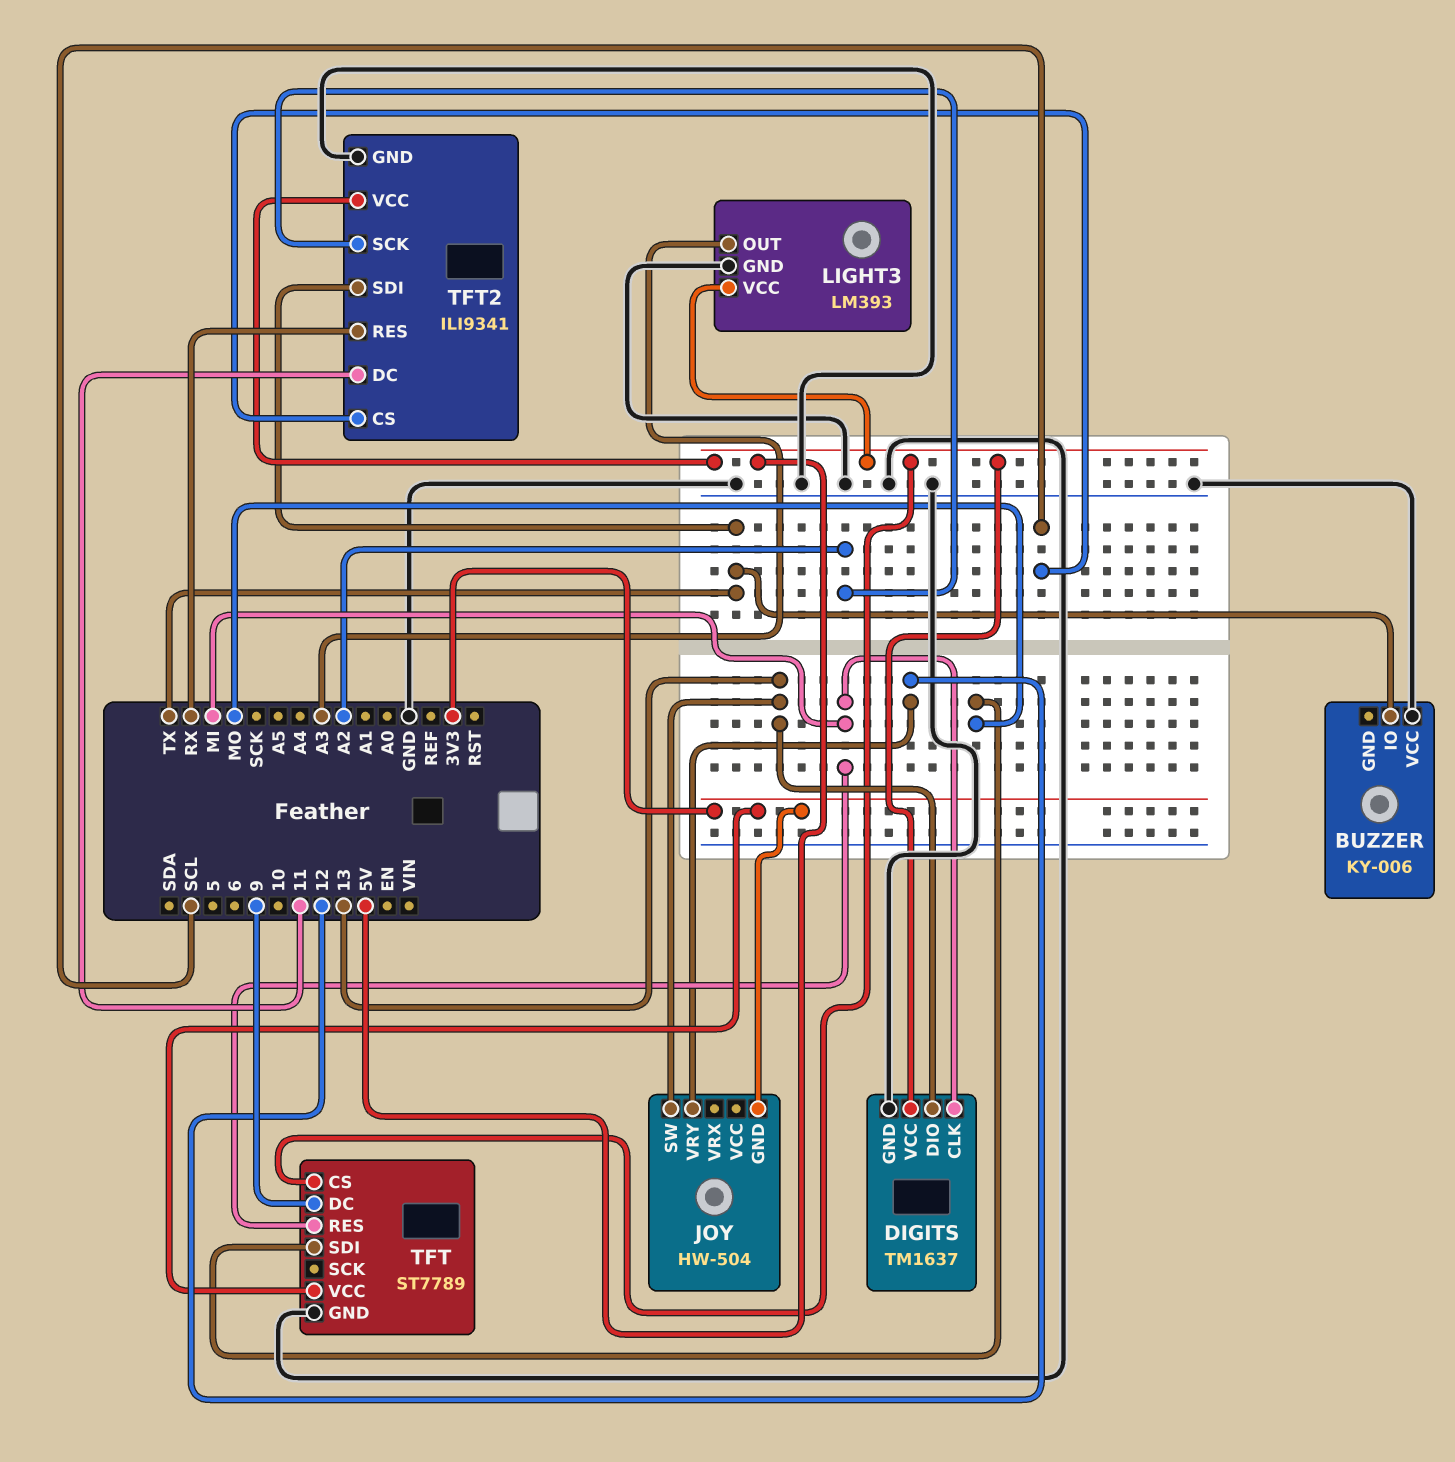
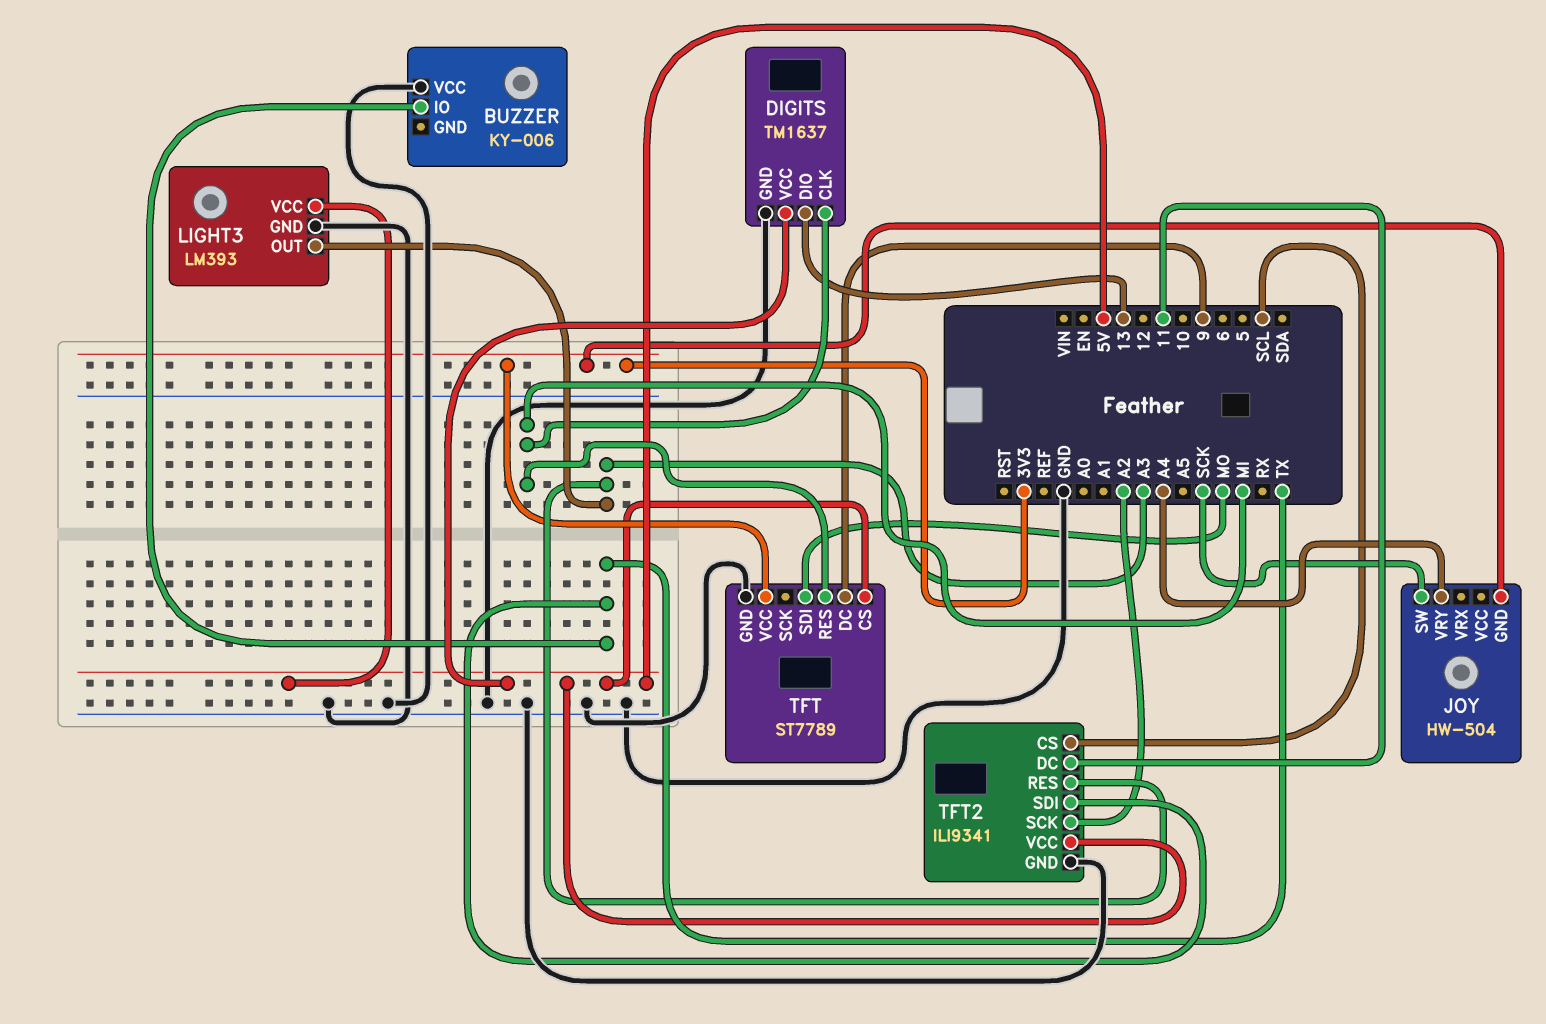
JOY pin SW: 13 -> SCK
JOY pin VRY: 12 -> A4
TFT2 pin RES: RX -> A3

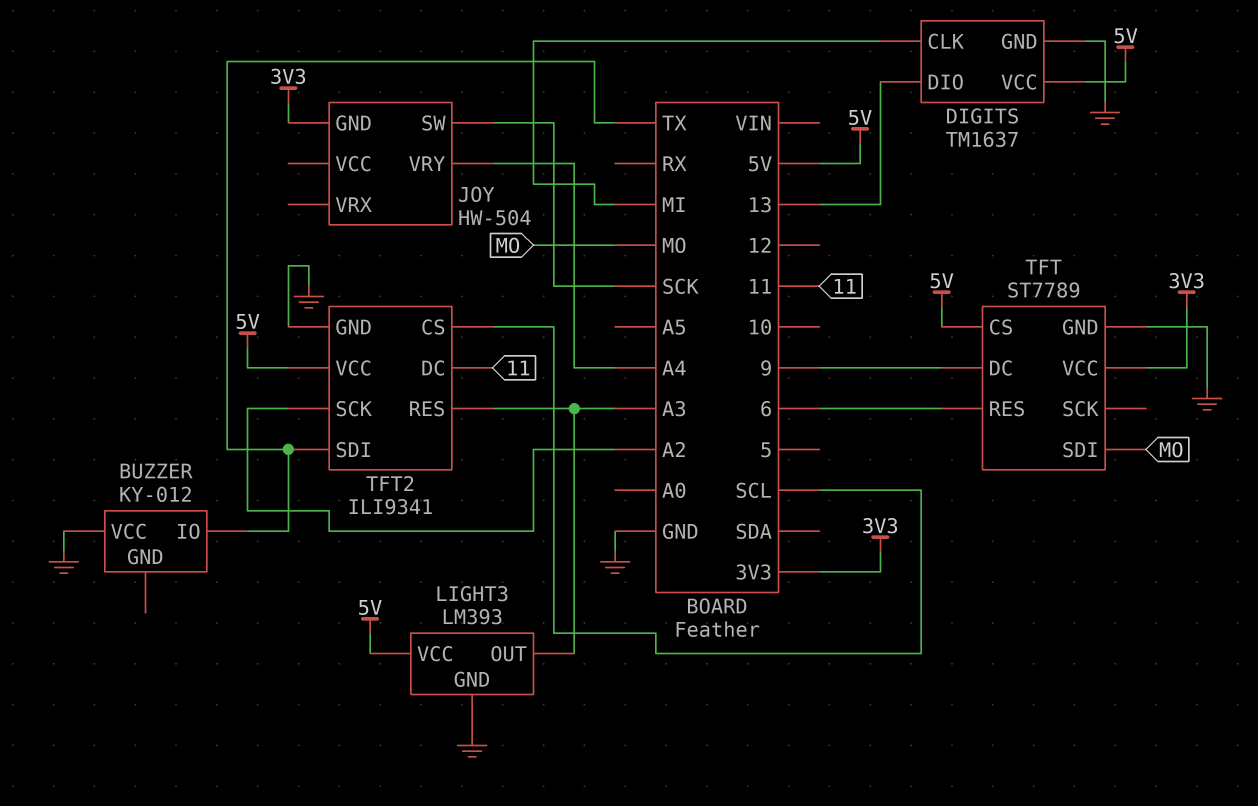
BUZZER: KY-006 -> KY-012
TFT pin RES: MI -> 6

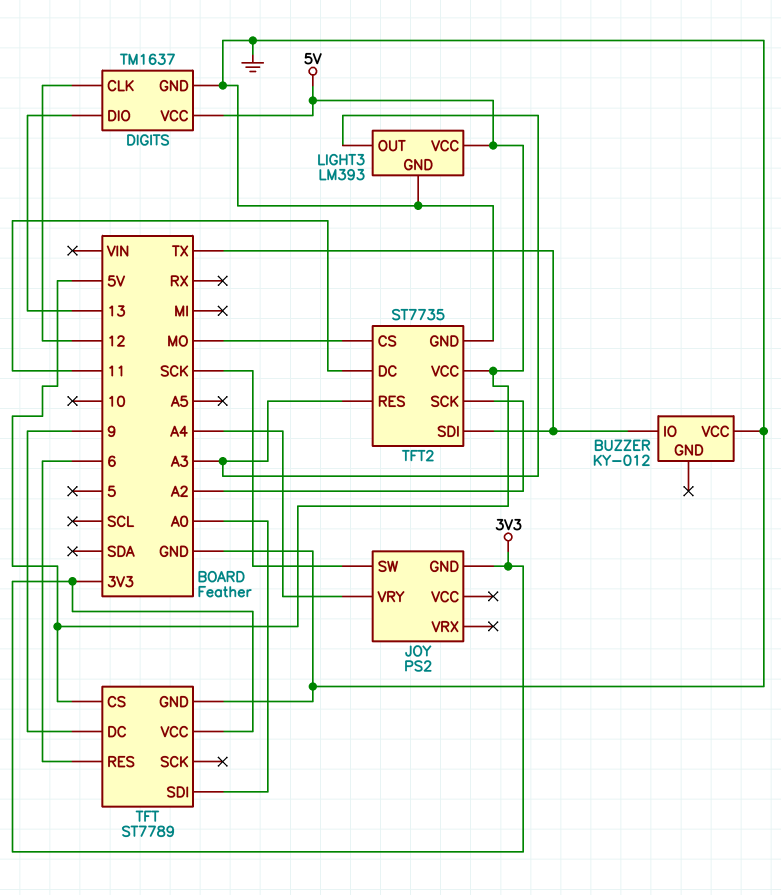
DIGITS pin CLK: MI -> 12
JOY: HW-504 -> PS2
TFT pin SDI: MO -> A0
TFT2: ILI9341 -> ST7735
TFT2 pin CS: SCL -> MO

